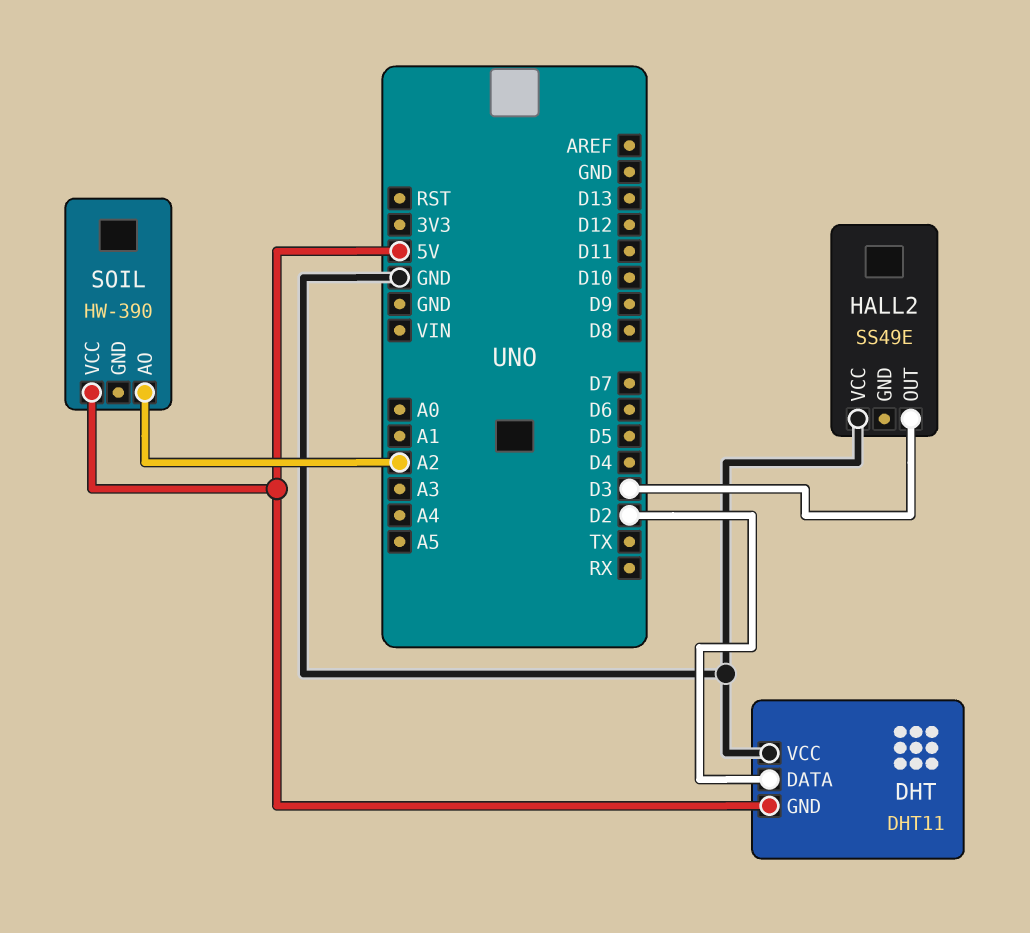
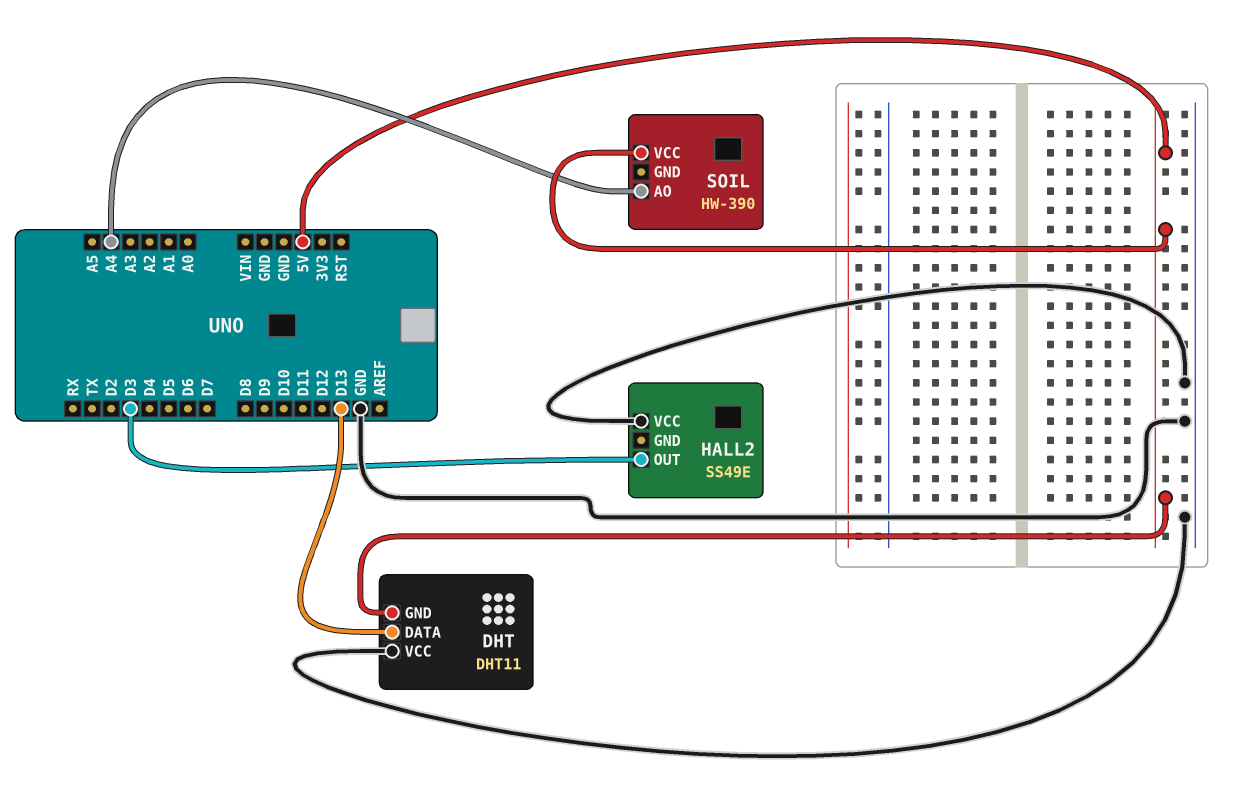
DHT pin DATA: D2 -> D13
SOIL pin AO: A2 -> A4

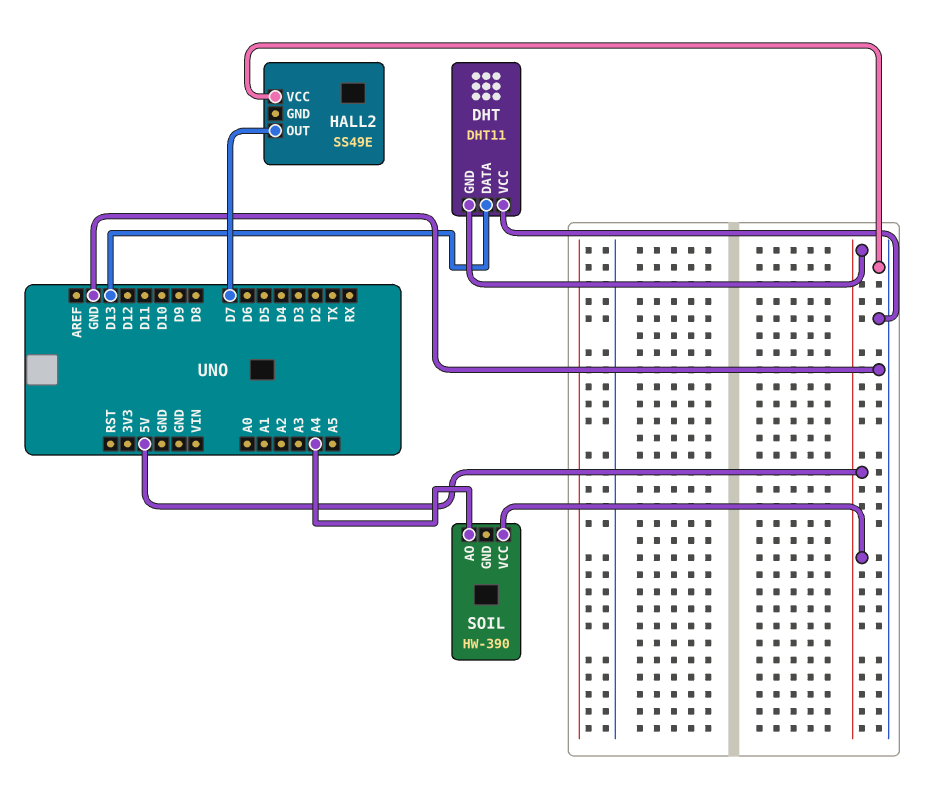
HALL2 pin OUT: D3 -> D7

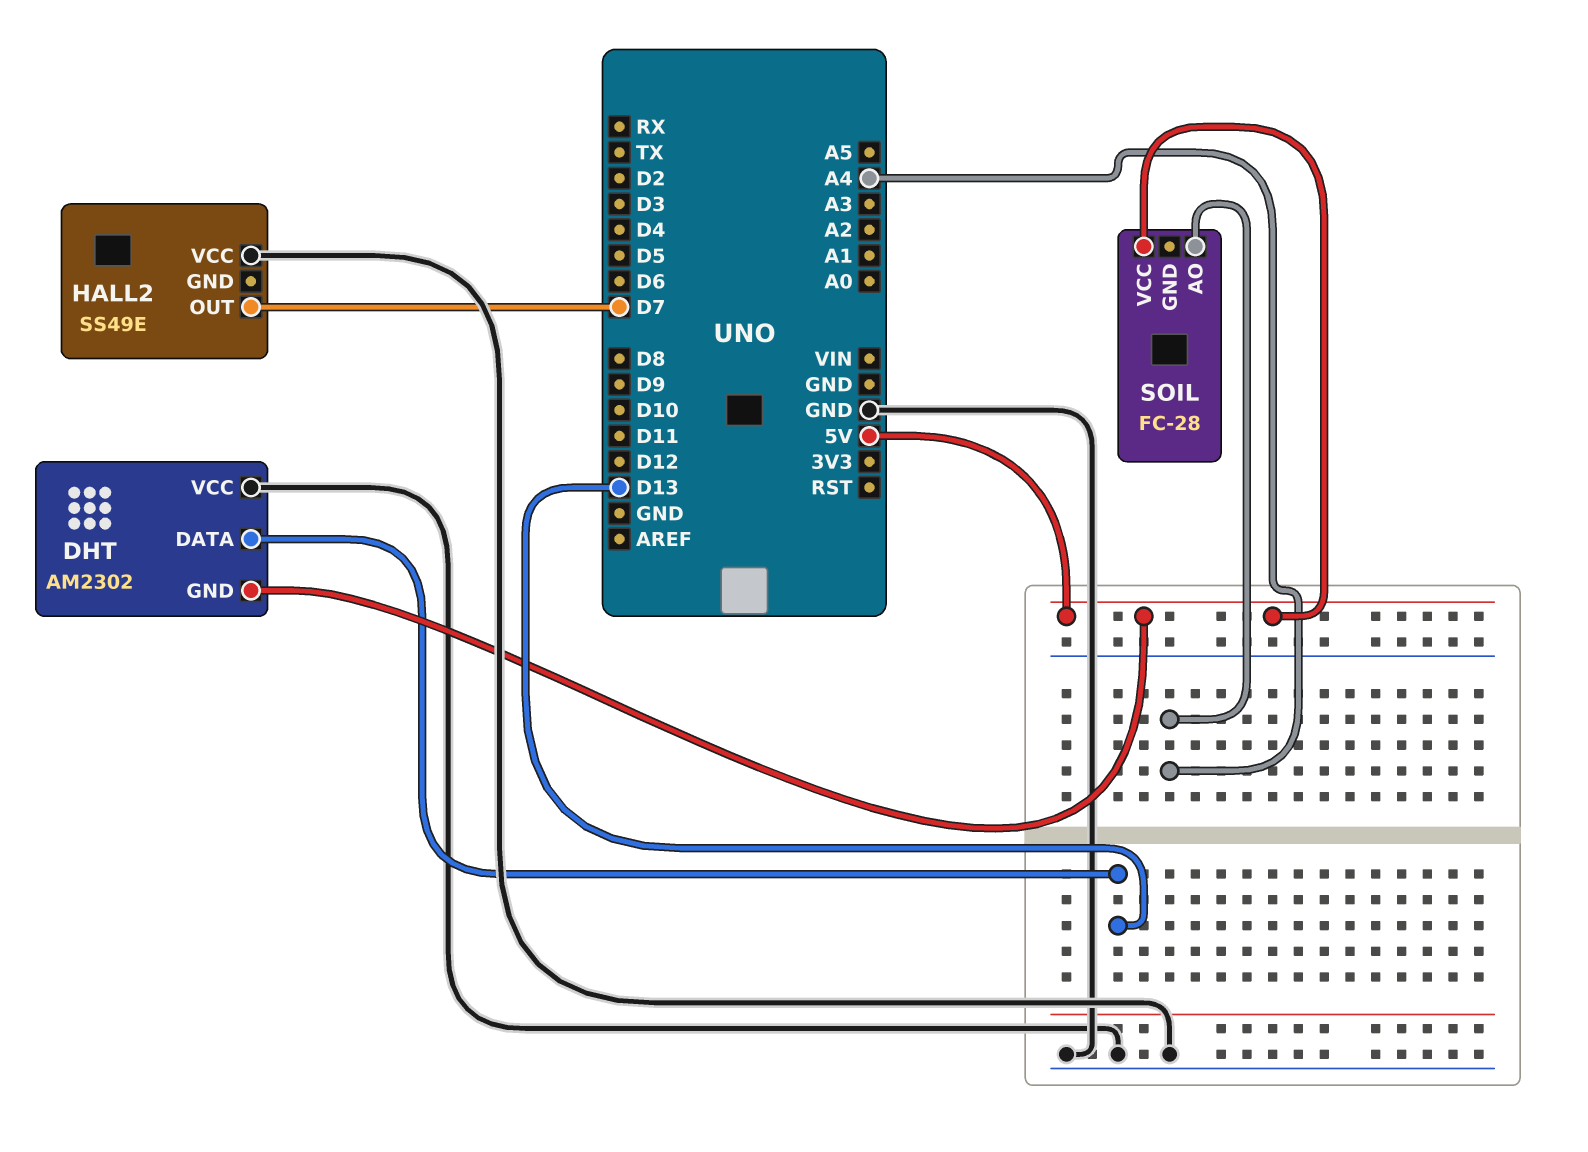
DHT: DHT11 -> AM2302
SOIL: HW-390 -> FC-28

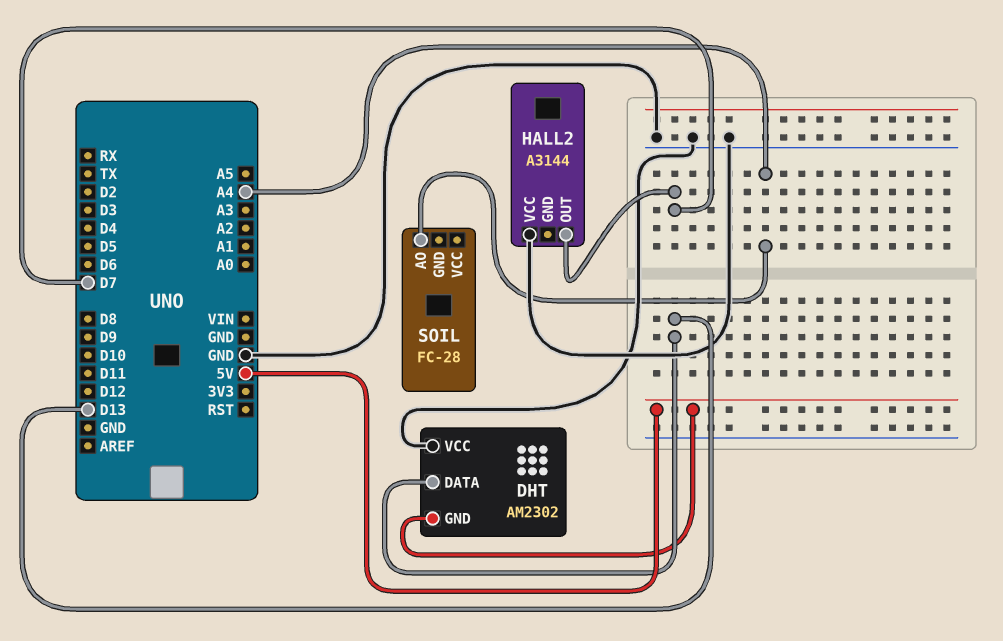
HALL2: SS49E -> A3144
SOIL pin VCC: 5V -> none

